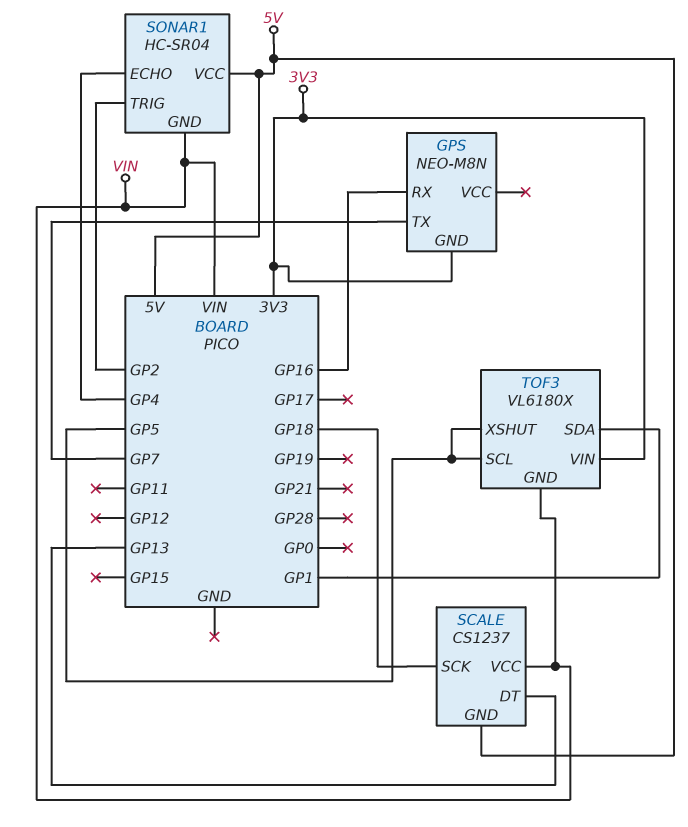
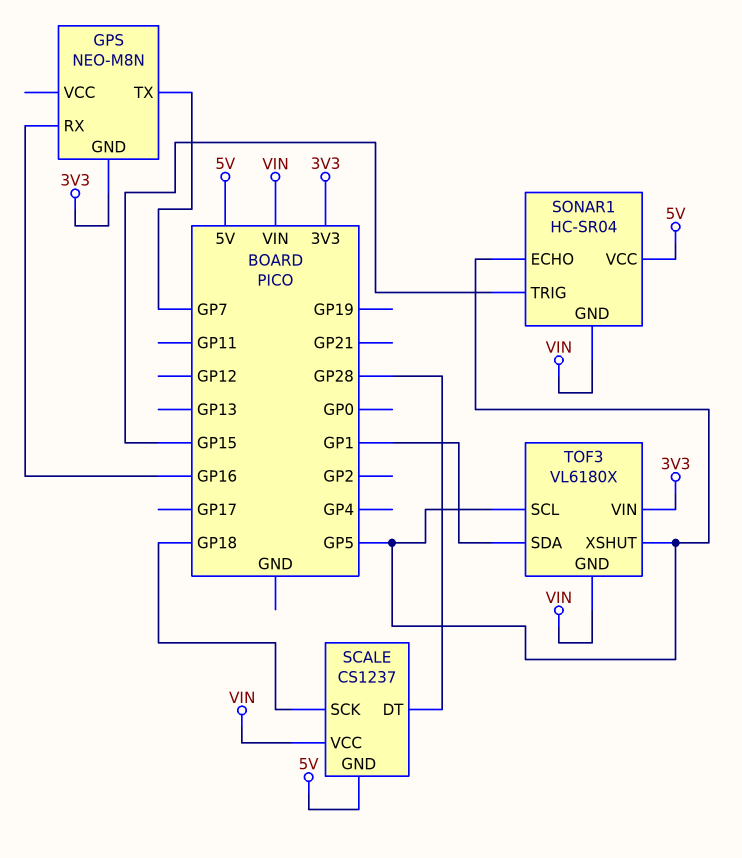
SCALE pin DT: GP13 -> GP28
SONAR1 pin ECHO: GP4 -> GP5
SONAR1 pin TRIG: GP2 -> GP15

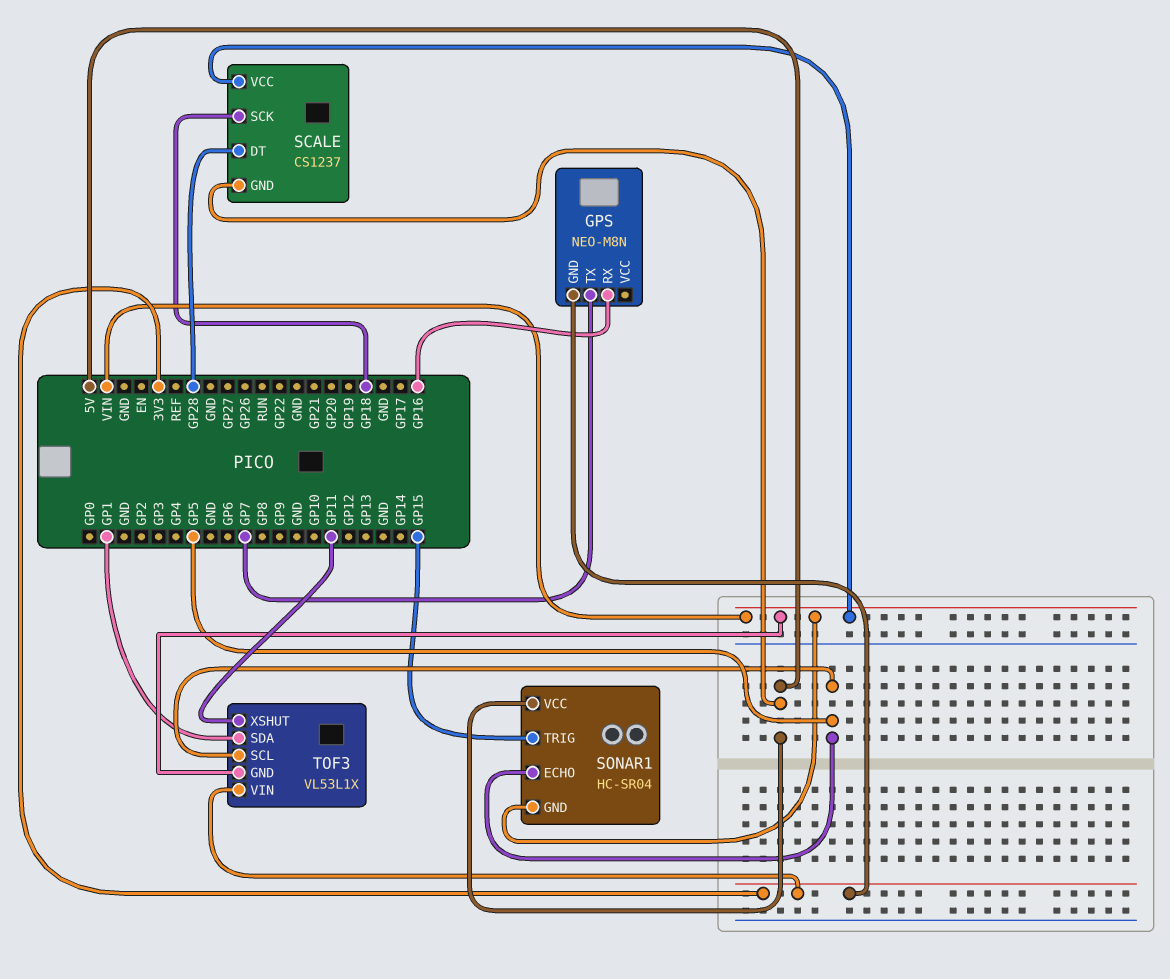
TOF3: VL6180X -> VL53L1X
TOF3 pin XSHUT: GP5 -> GP11

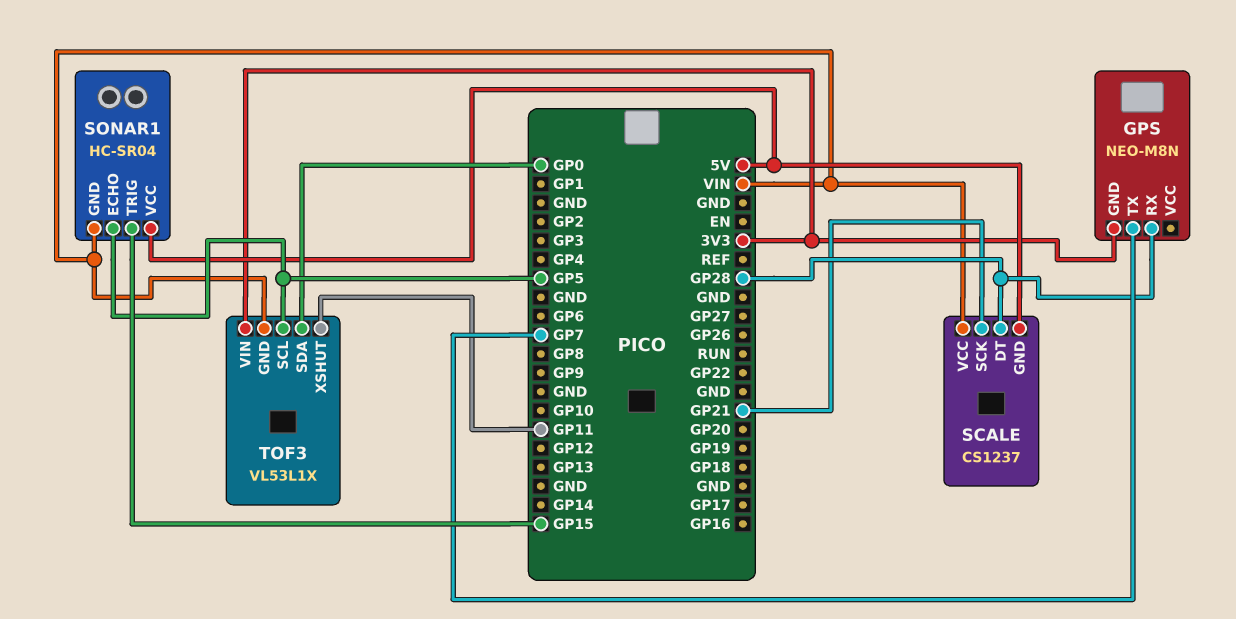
GPS pin RX: GP16 -> GP28
SCALE pin SCK: GP18 -> GP21
TOF3 pin SDA: GP1 -> GP0

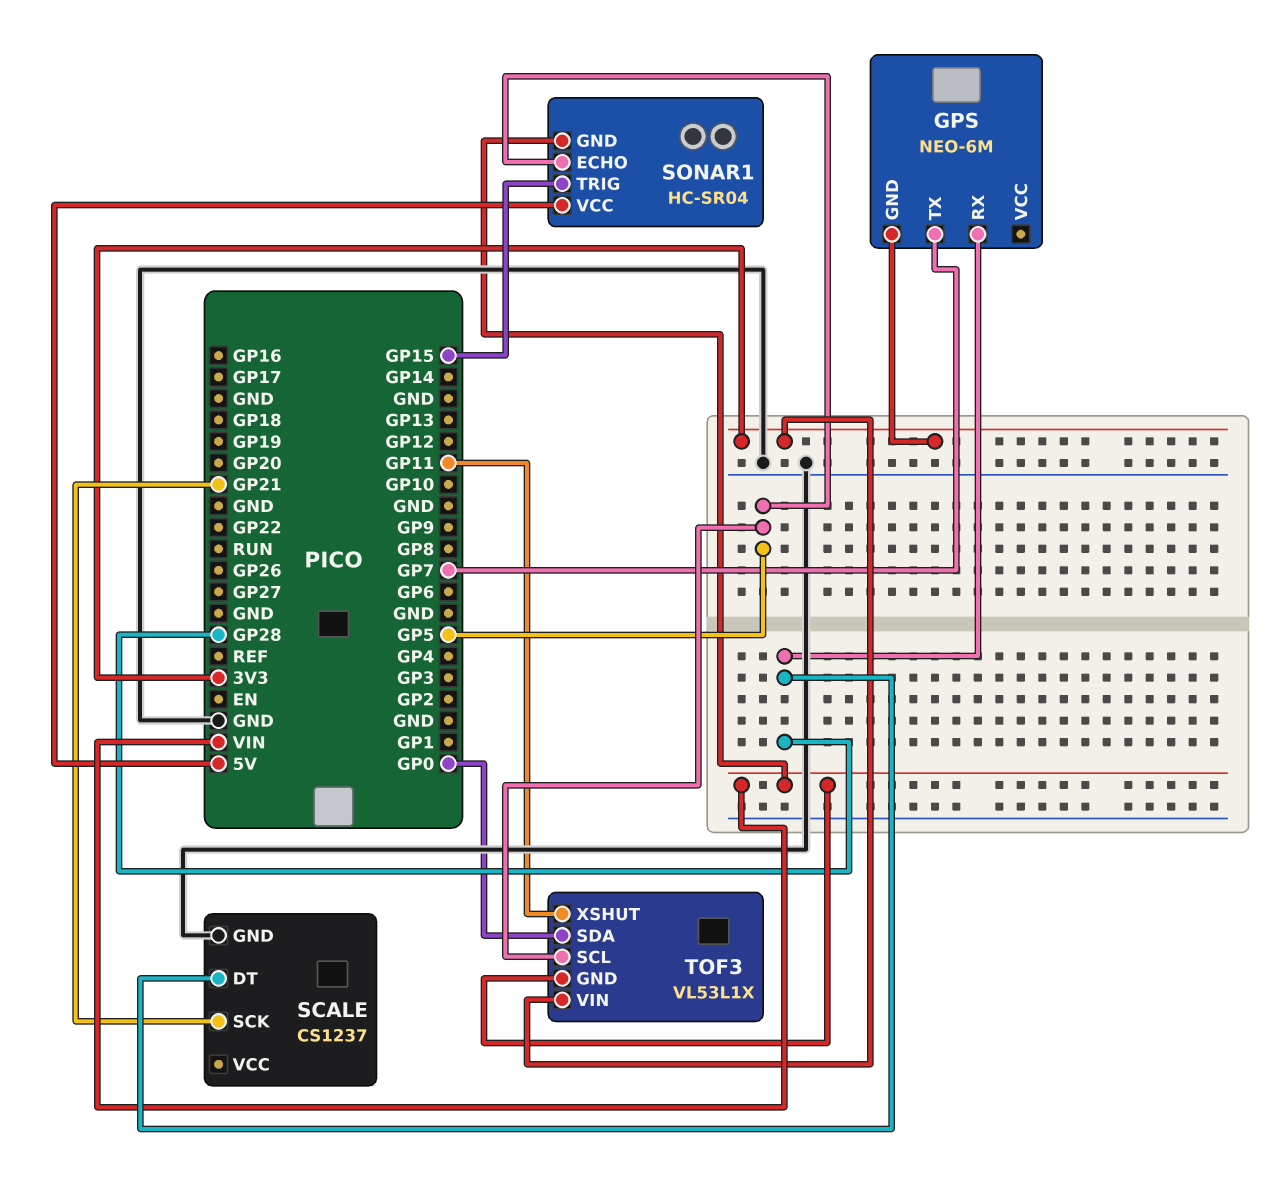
GPS: NEO-M8N -> NEO-6M
SCALE pin GND: 5V -> GND
SCALE pin VCC: VIN -> none

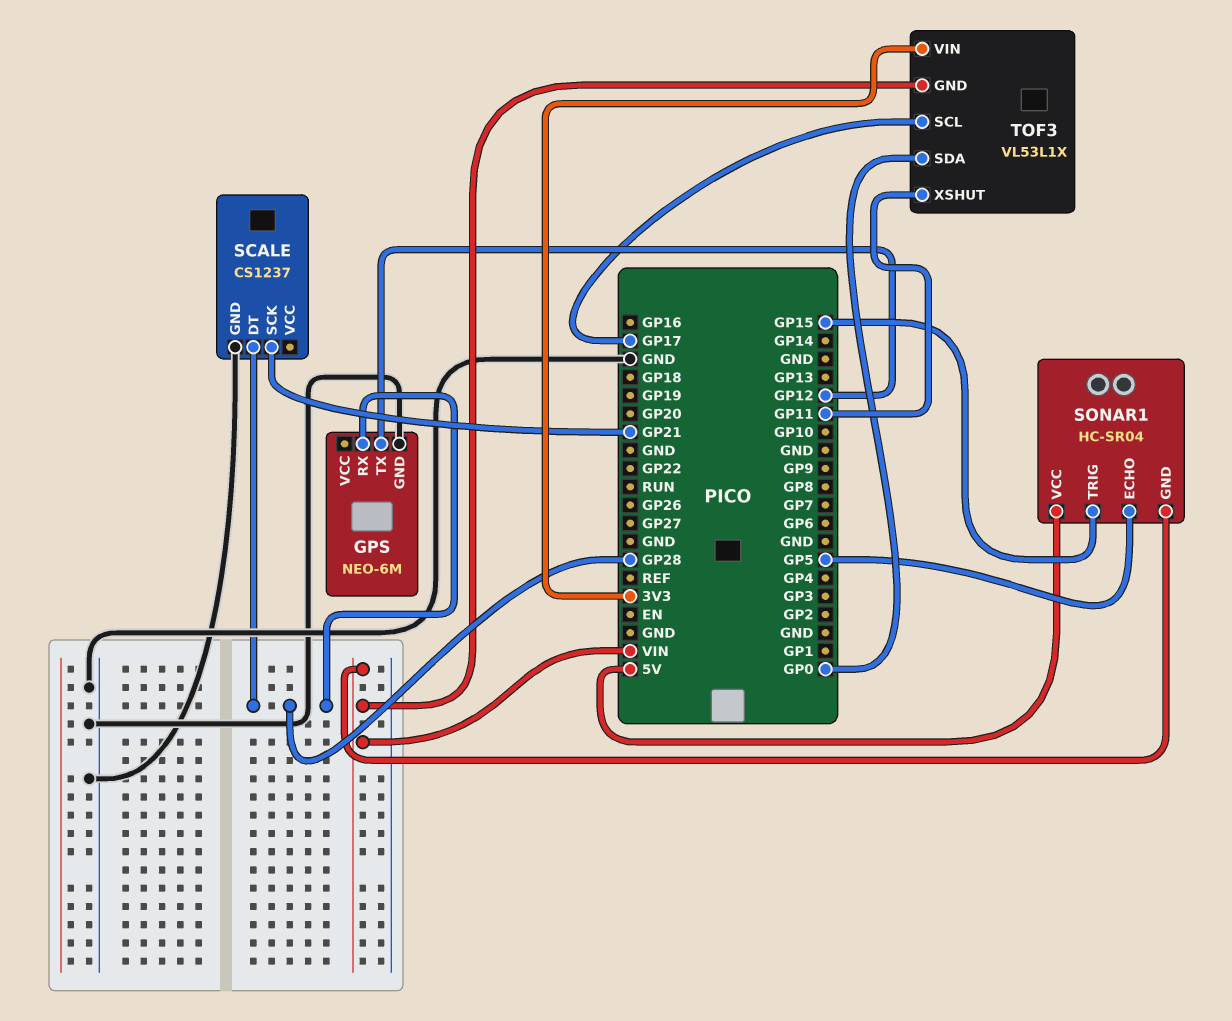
GPS pin GND: 3V3 -> GND
GPS pin TX: GP7 -> GP12
TOF3 pin SCL: GP5 -> GP17

